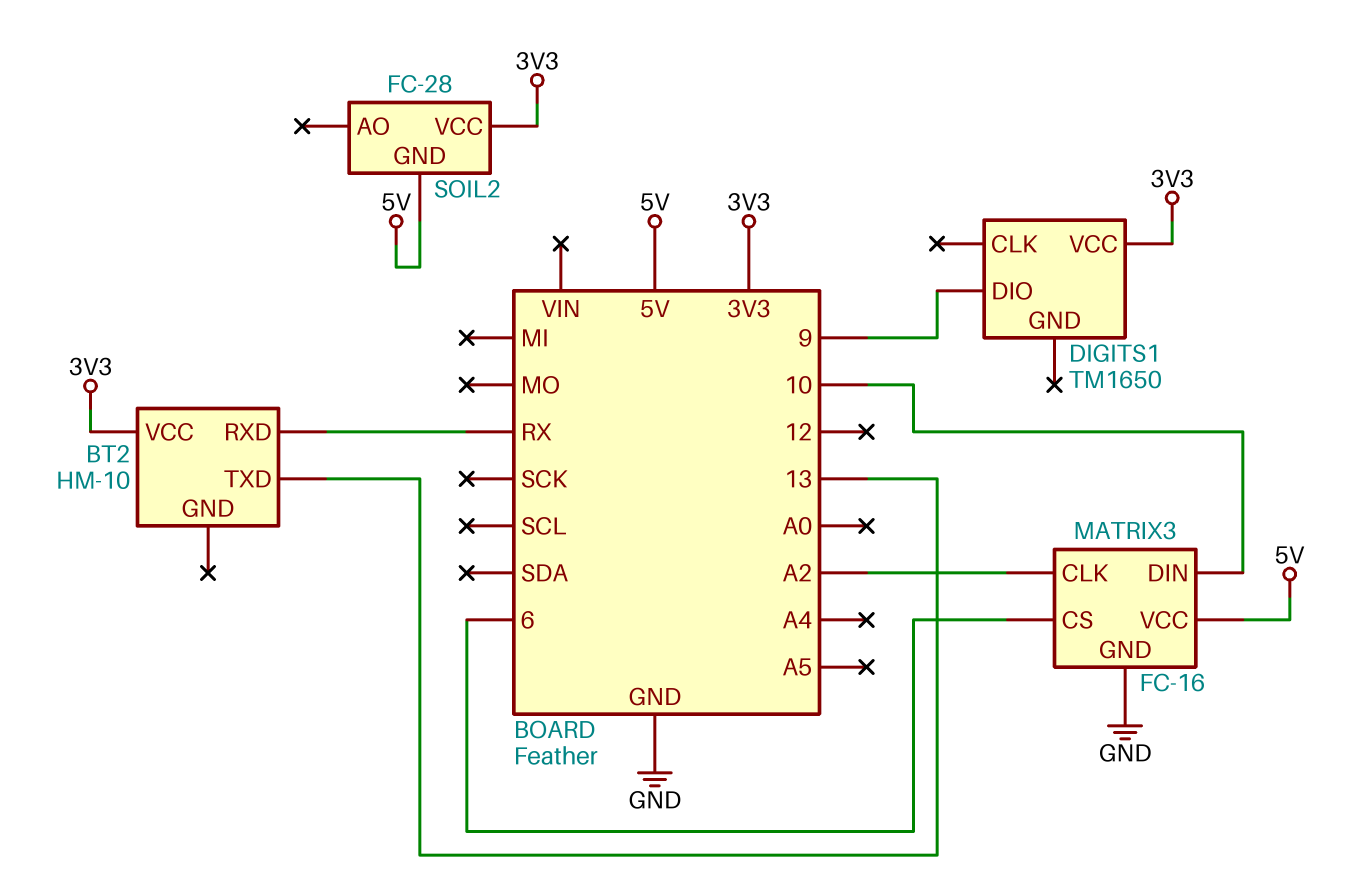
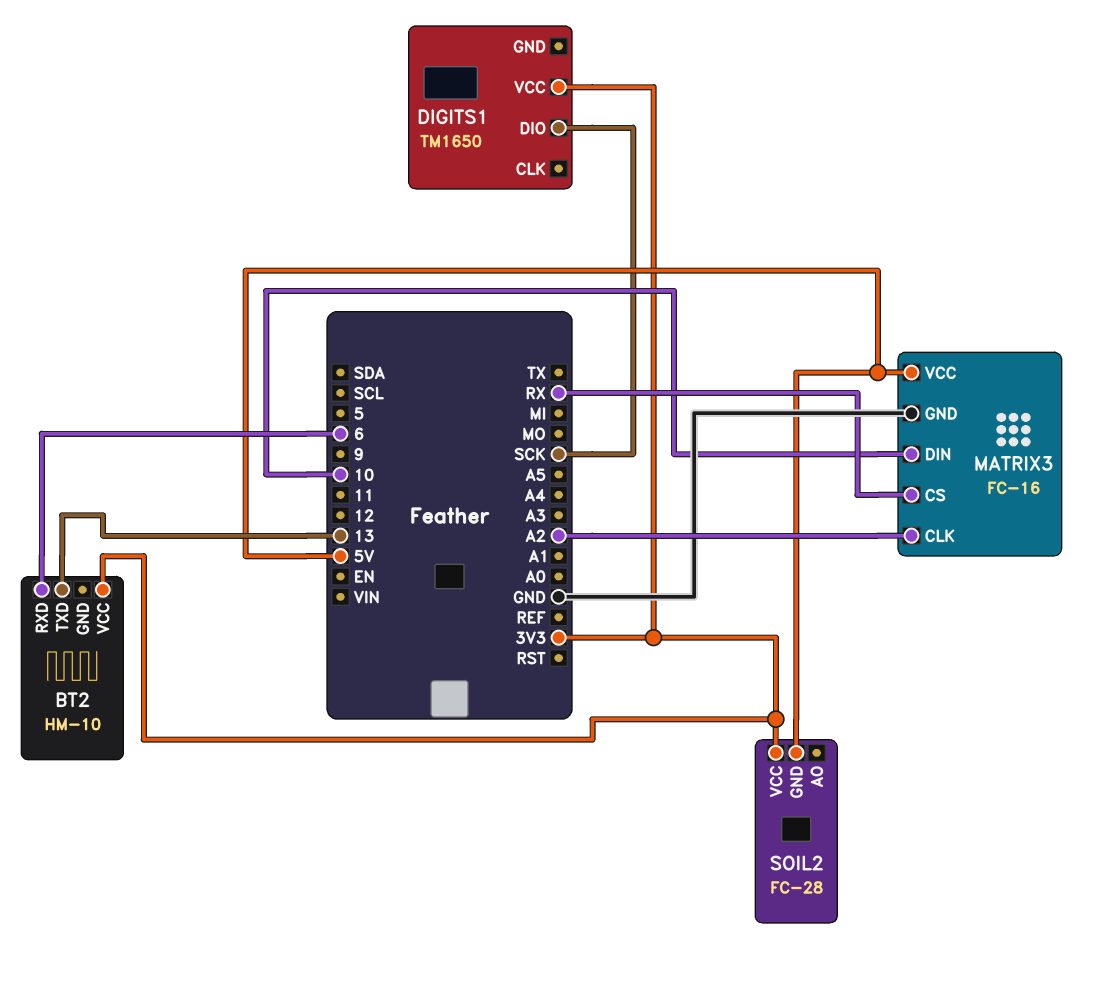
BT2 pin RXD: RX -> 6
DIGITS1 pin DIO: 9 -> SCK
MATRIX3 pin CS: 6 -> RX

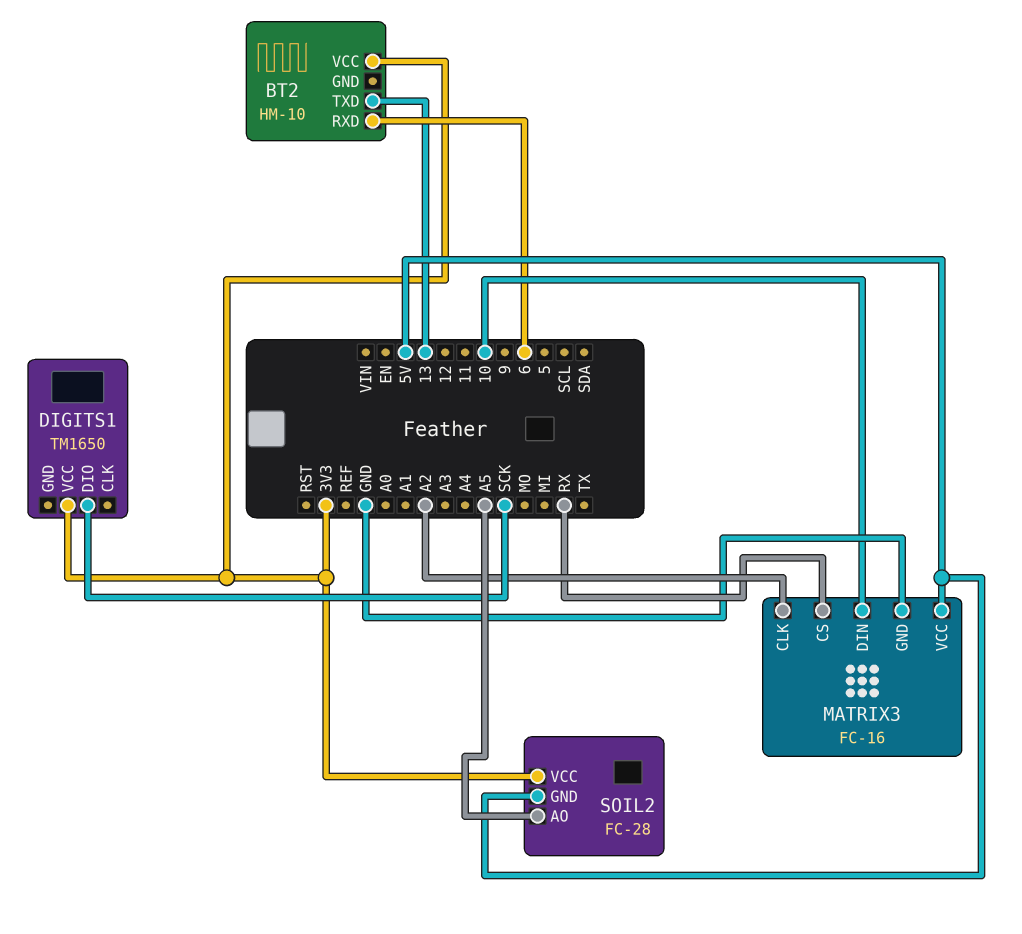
SOIL2 pin AO: none -> A5

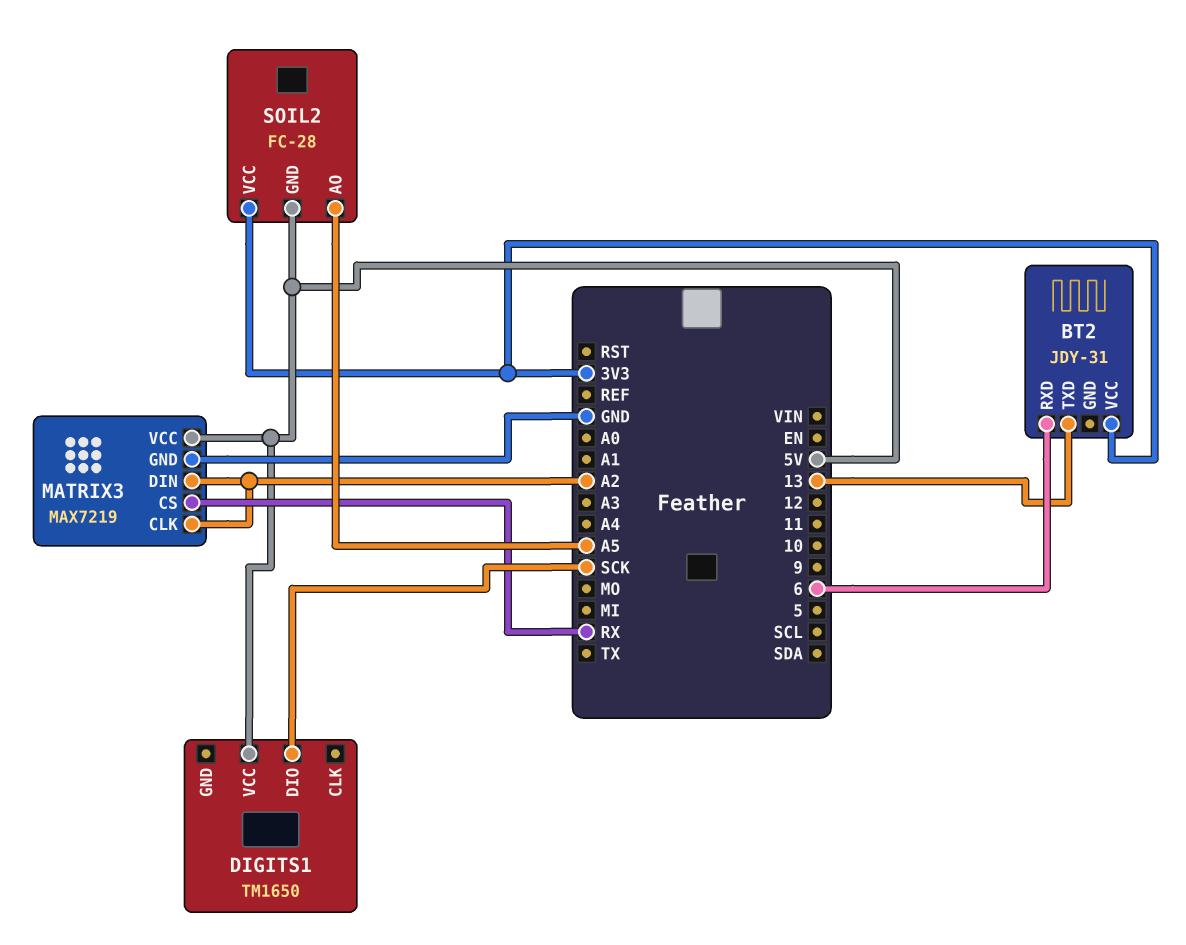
BT2: HM-10 -> JDY-31
DIGITS1 pin VCC: 3V3 -> 5V
MATRIX3: FC-16 -> MAX7219
MATRIX3 pin DIN: 10 -> A2

